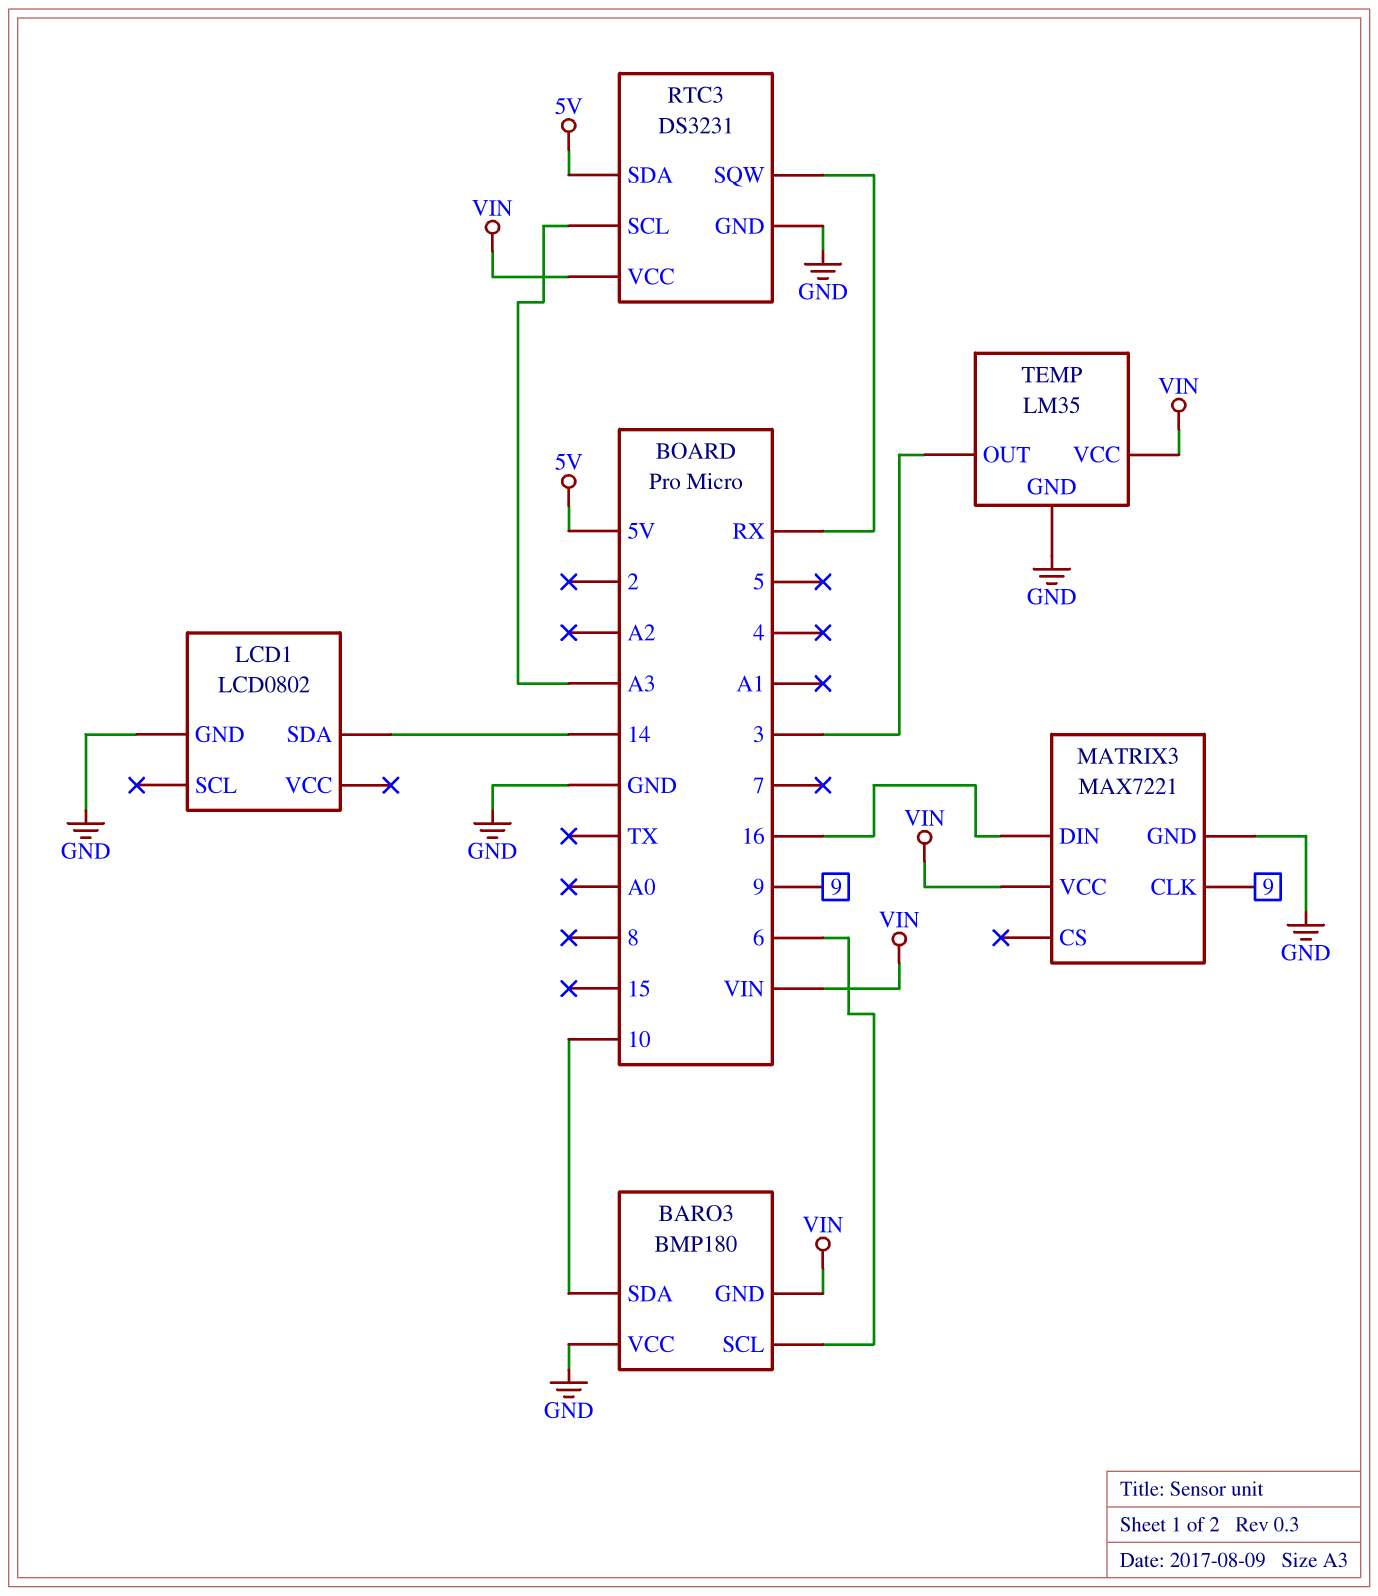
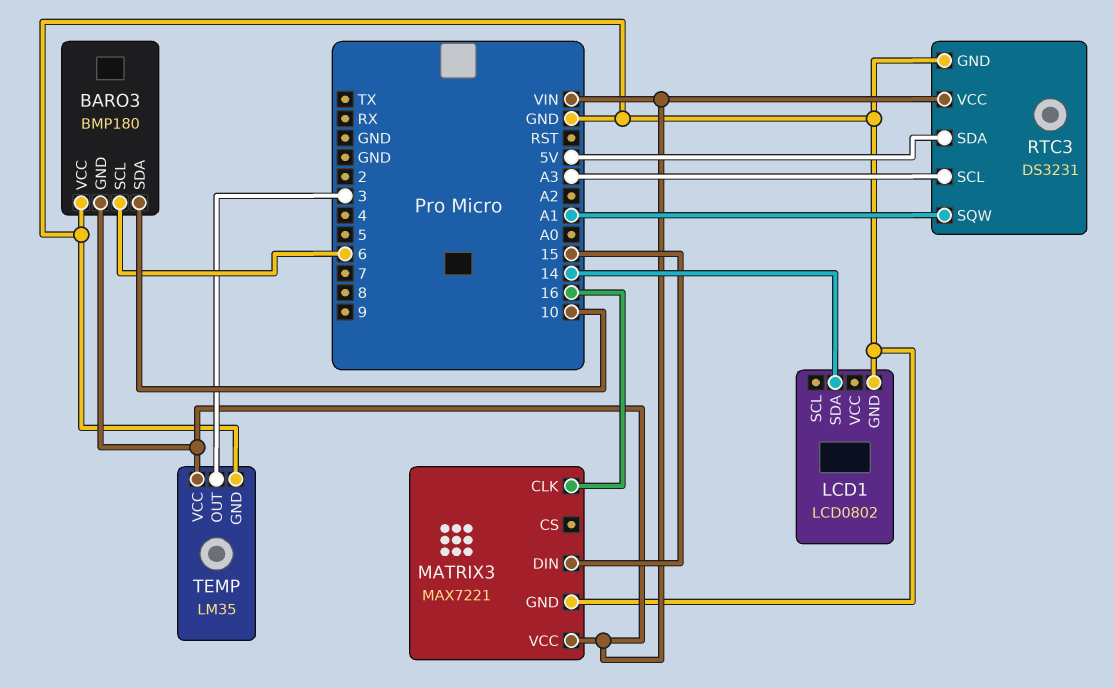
MATRIX3 pin CLK: 9 -> 16
MATRIX3 pin DIN: 16 -> 15
RTC3 pin SQW: RX -> A1

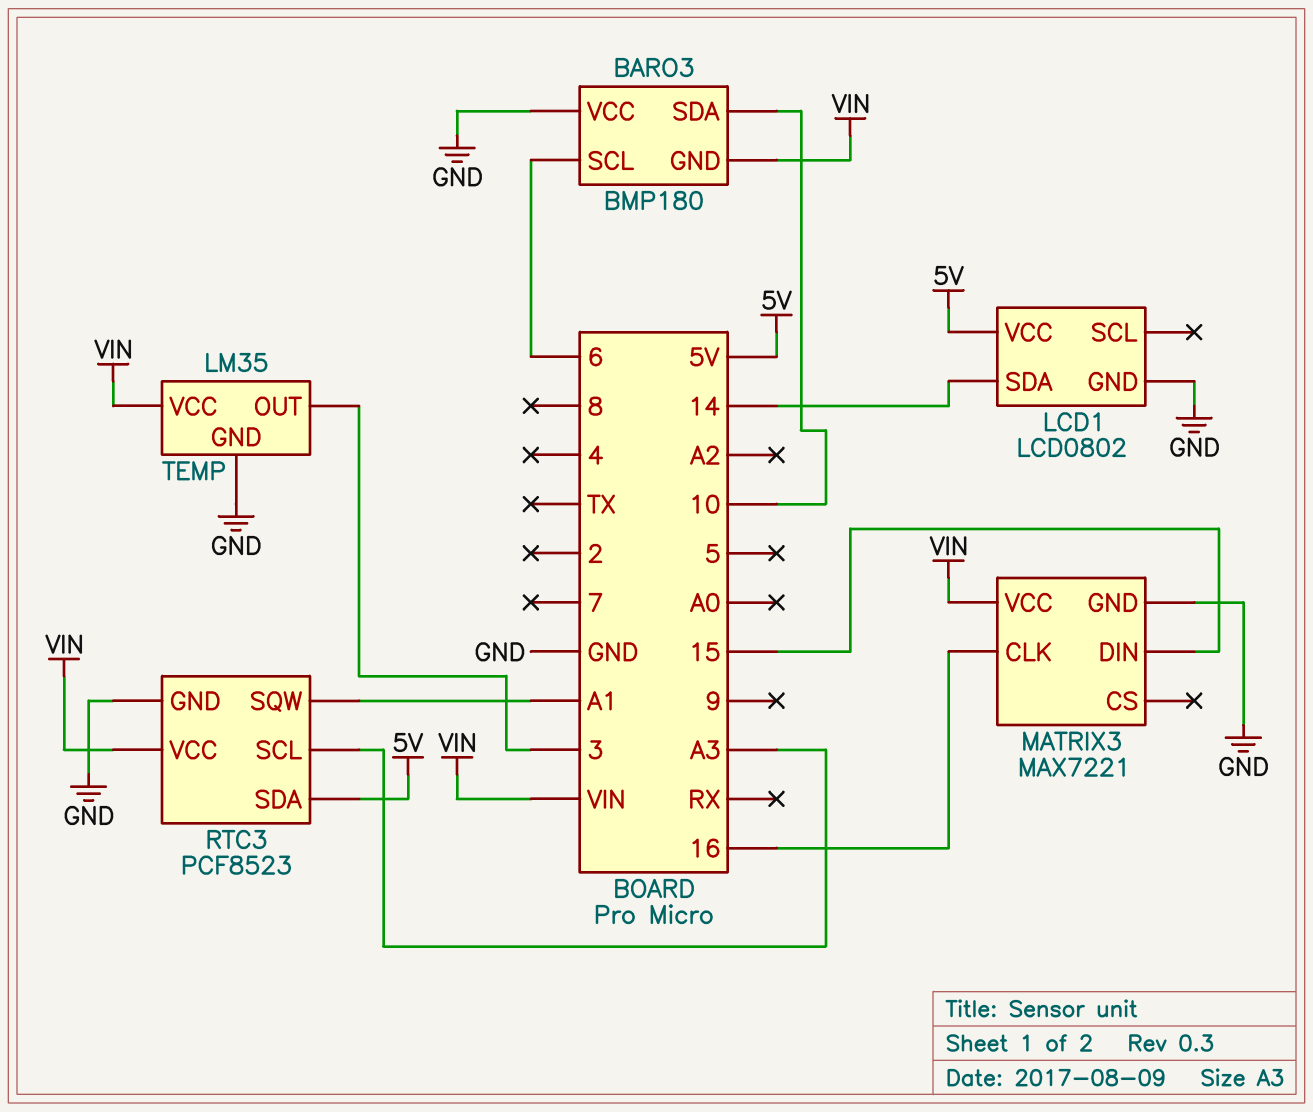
LCD1 pin VCC: none -> 5V
RTC3: DS3231 -> PCF8523

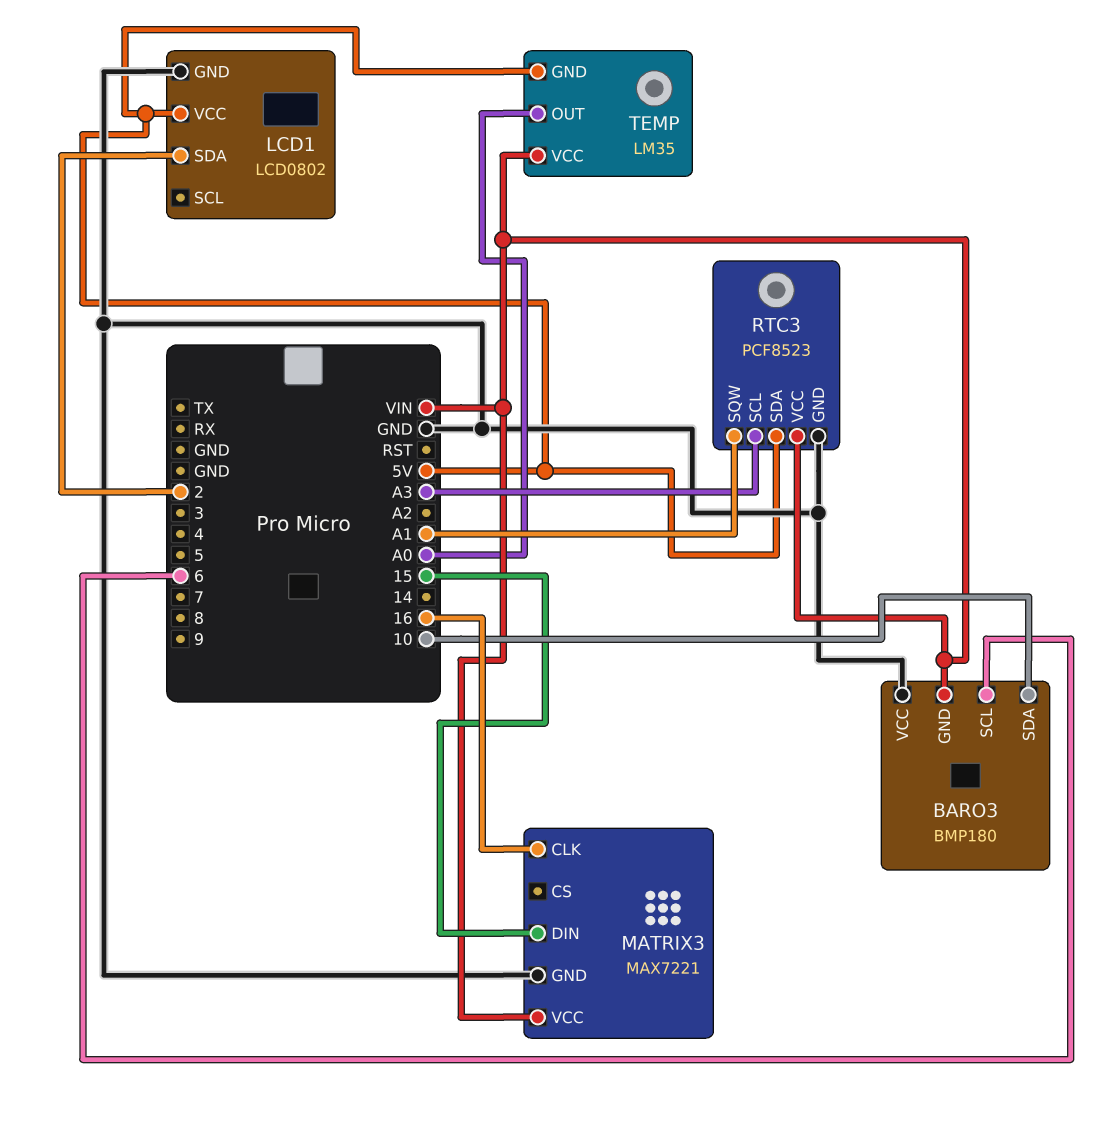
LCD1 pin SDA: 14 -> 2
TEMP pin GND: GND -> 5V
TEMP pin OUT: 3 -> A0

